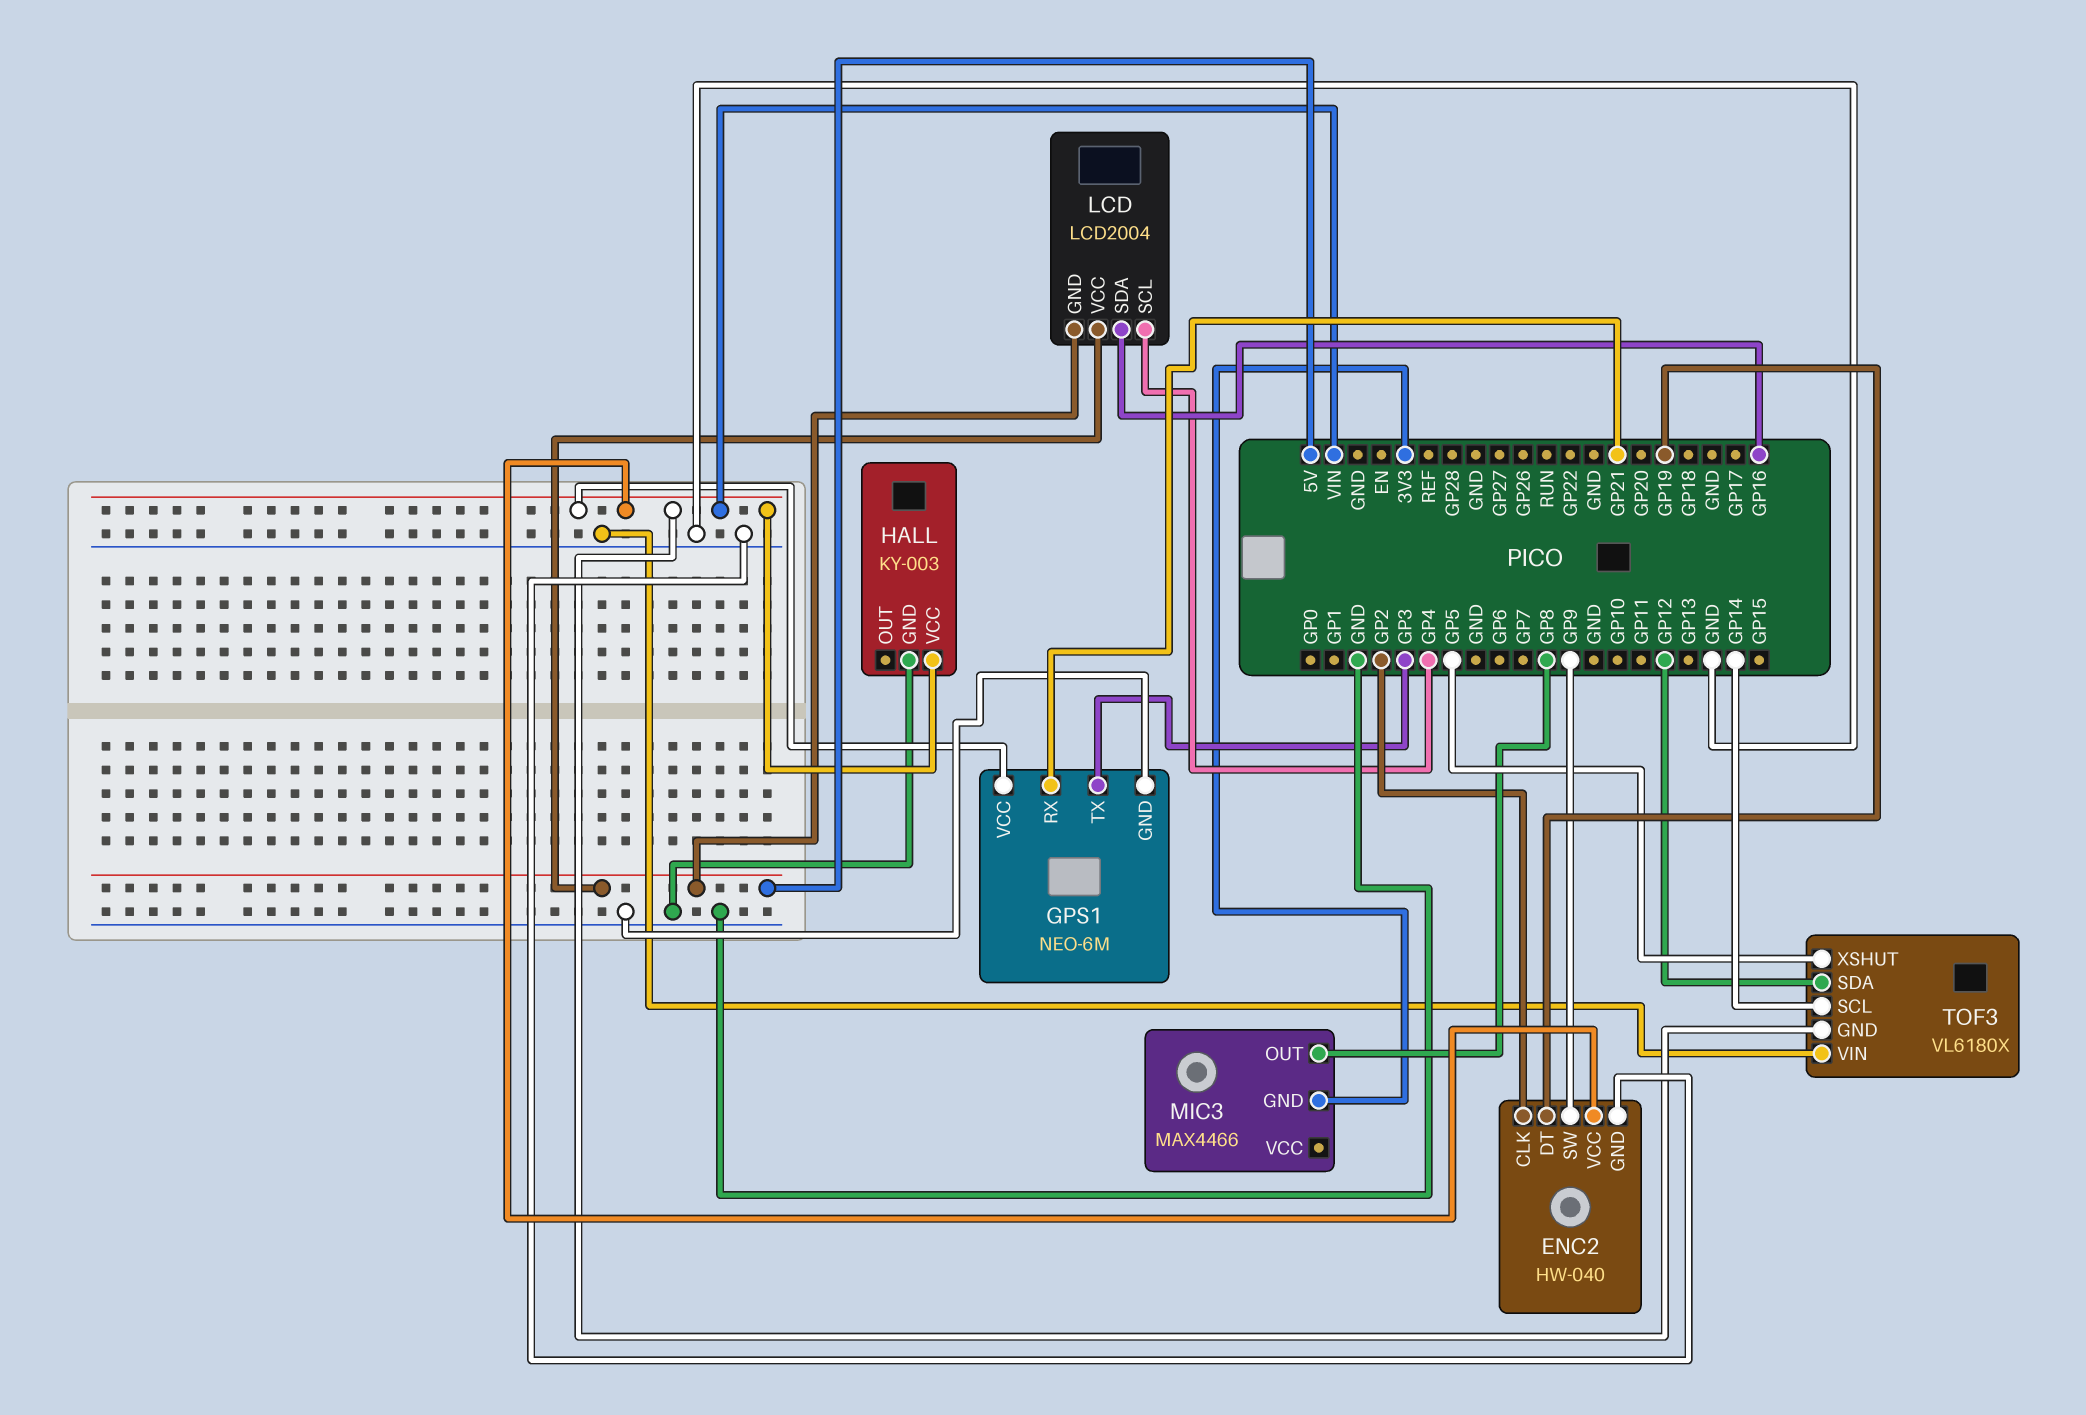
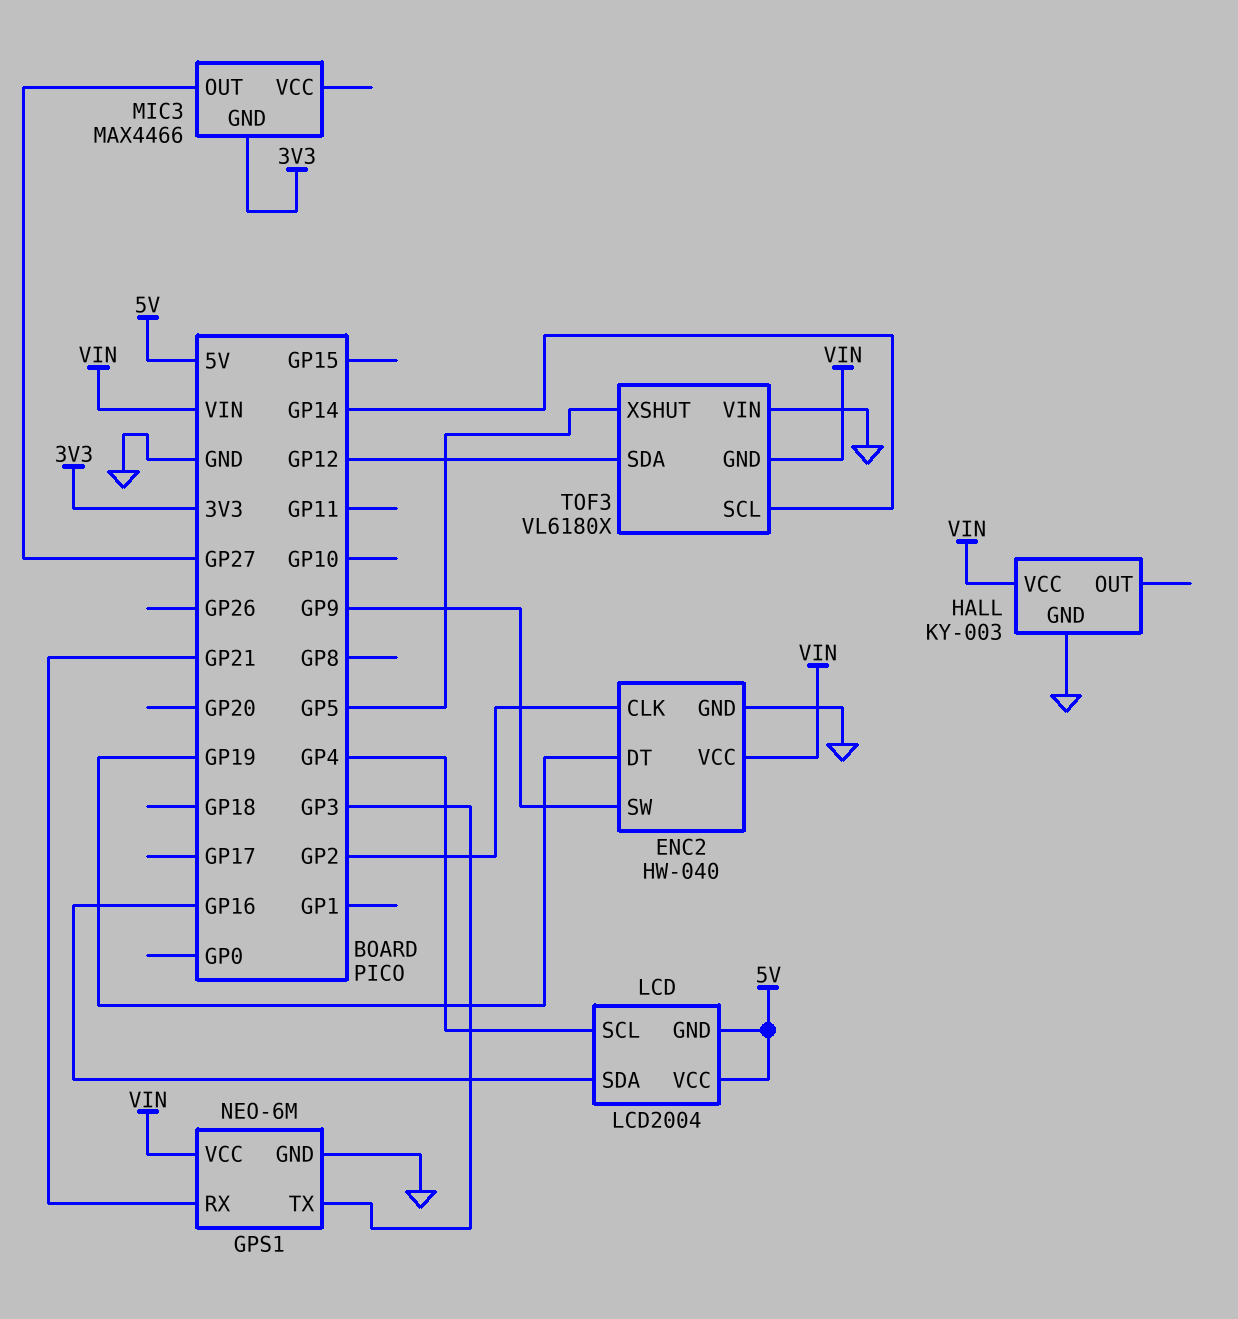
MIC3 pin OUT: GP8 -> GP27

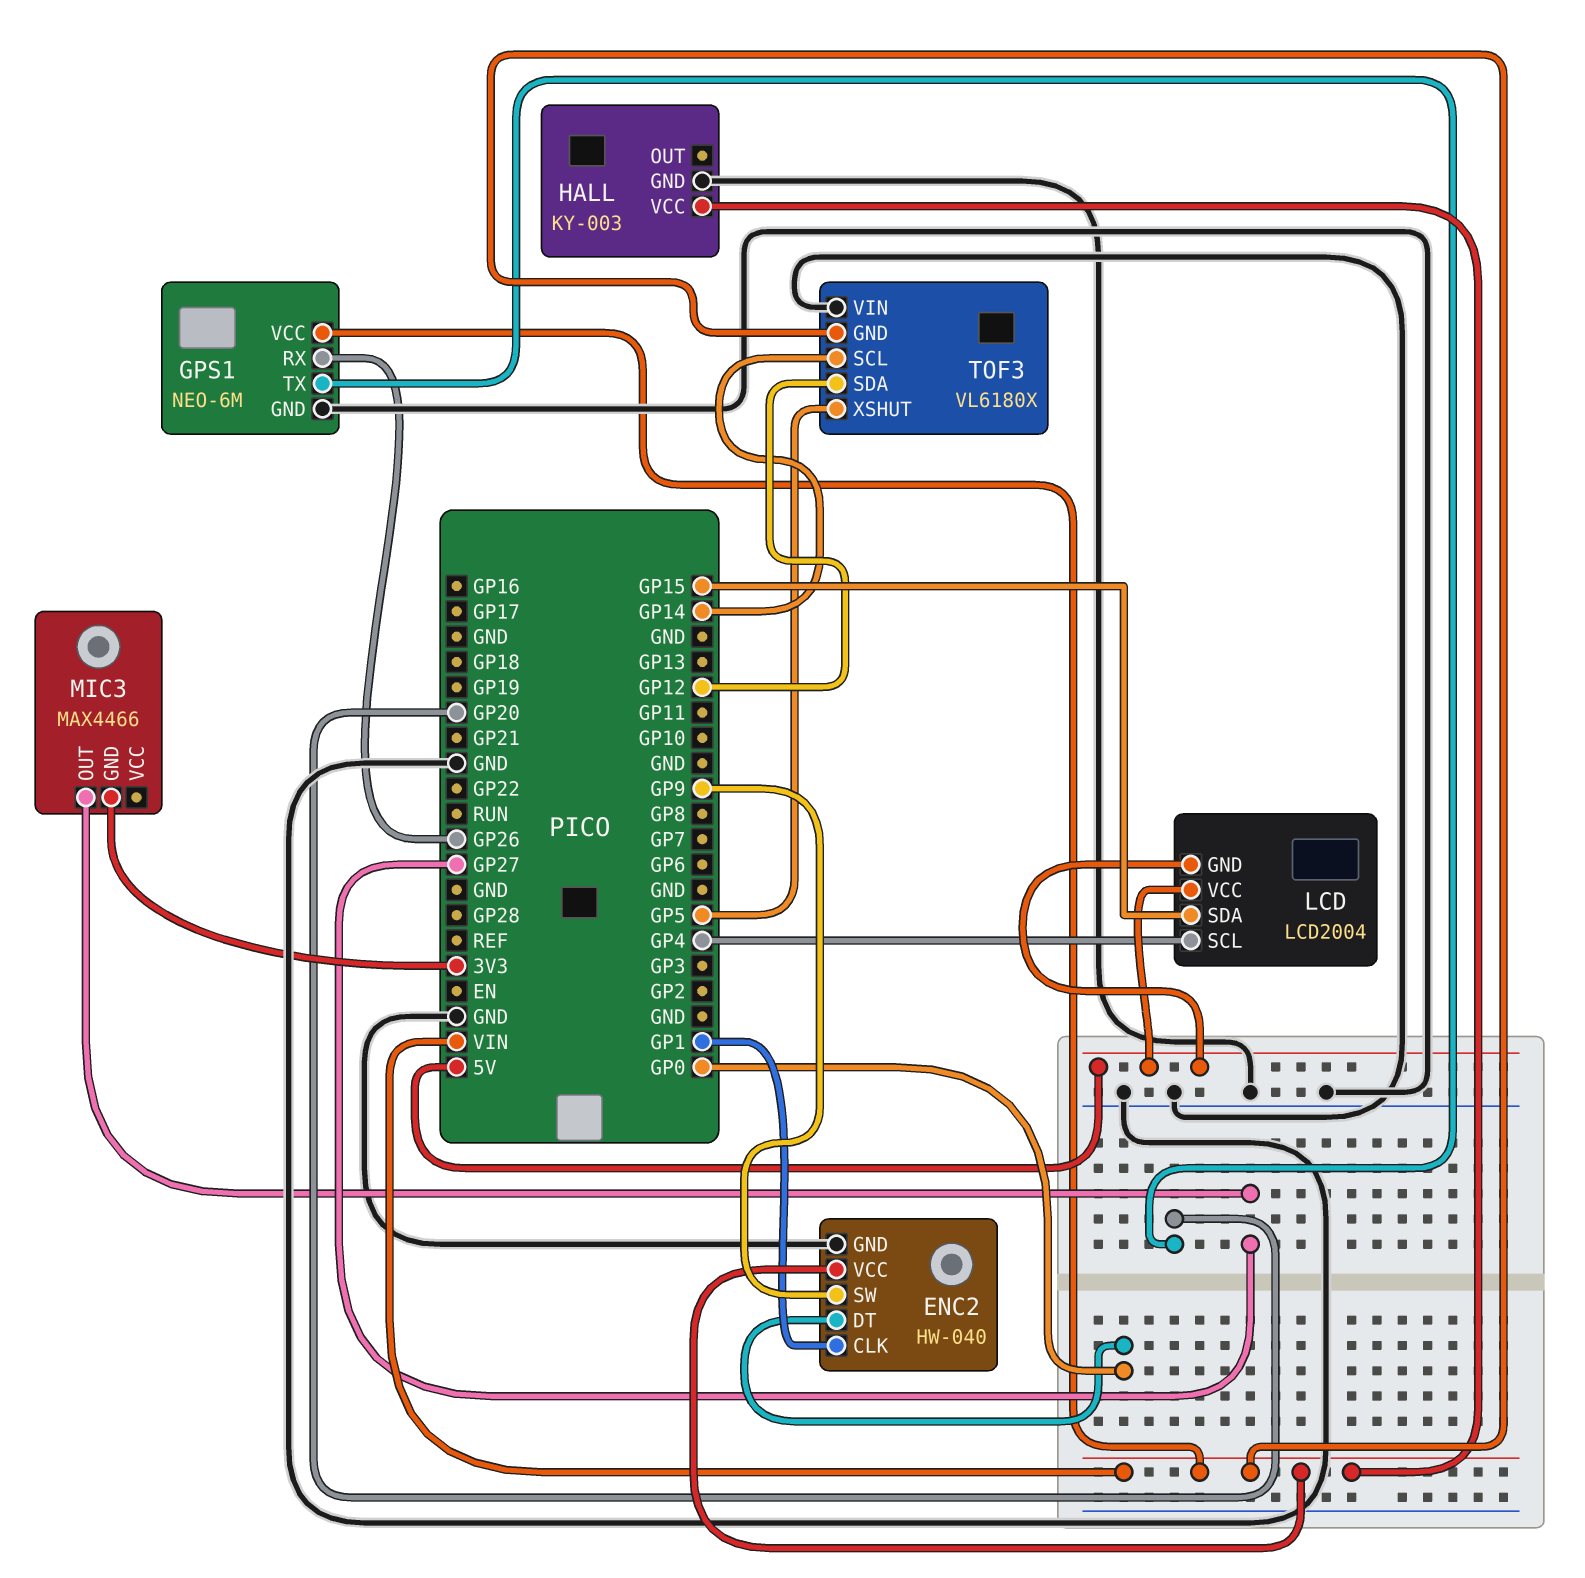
ENC2 pin CLK: GP2 -> GP1
ENC2 pin DT: GP19 -> GP0
GPS1 pin RX: GP21 -> GP26
GPS1 pin TX: GP3 -> GP20
LCD pin SDA: GP16 -> GP15

